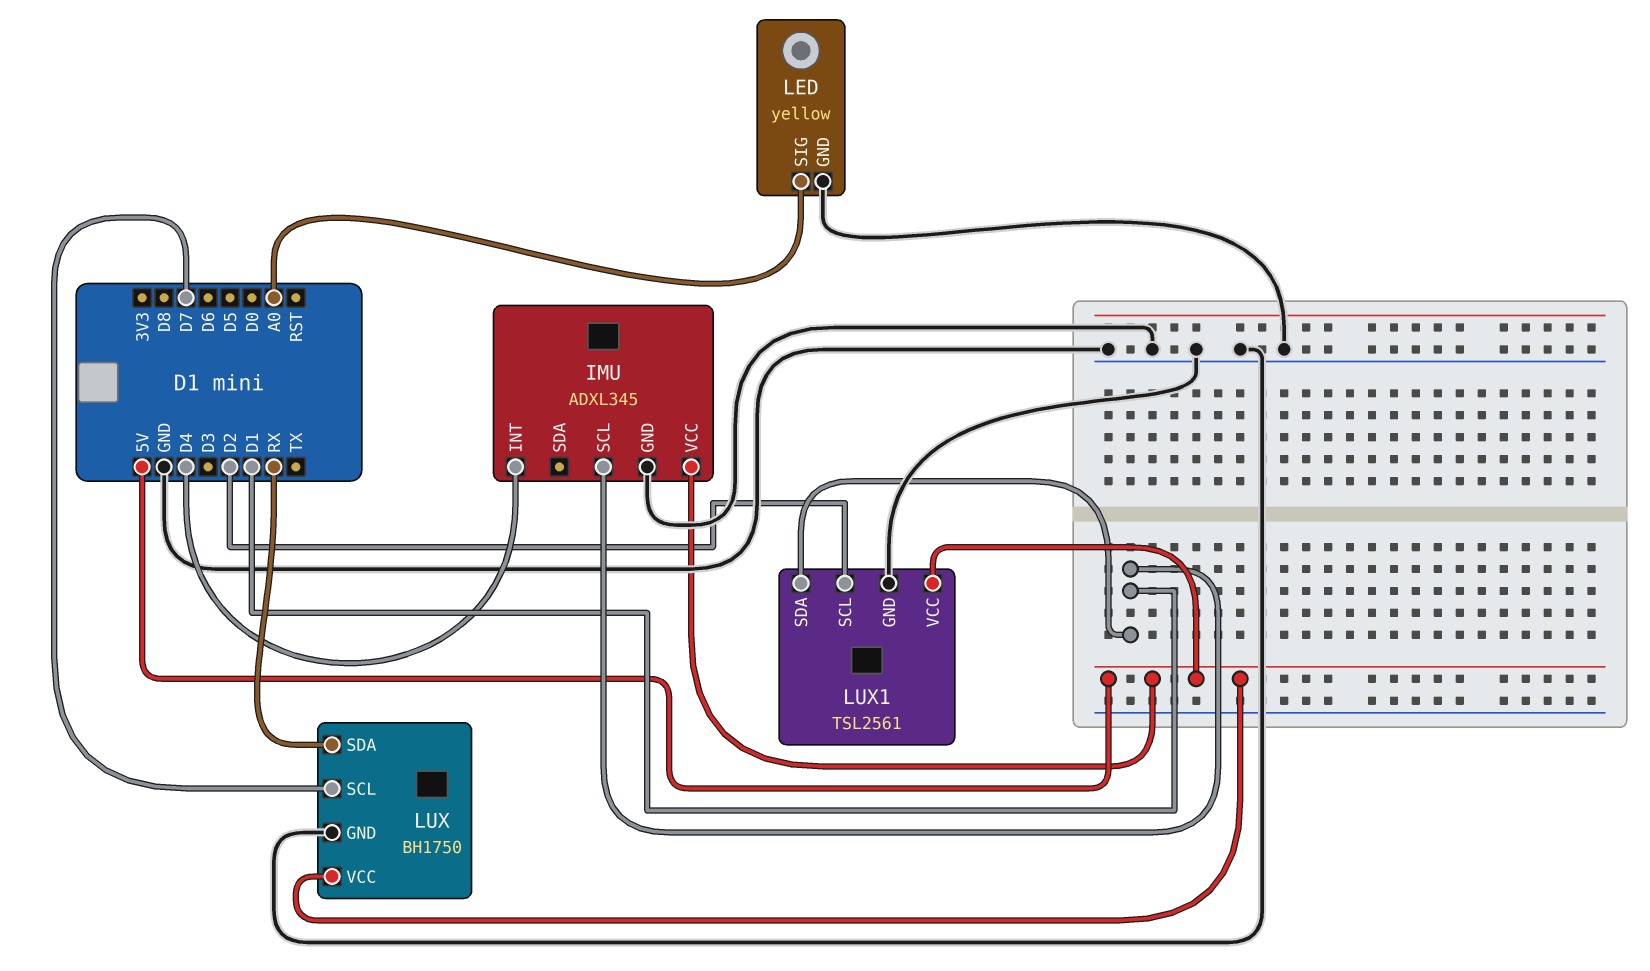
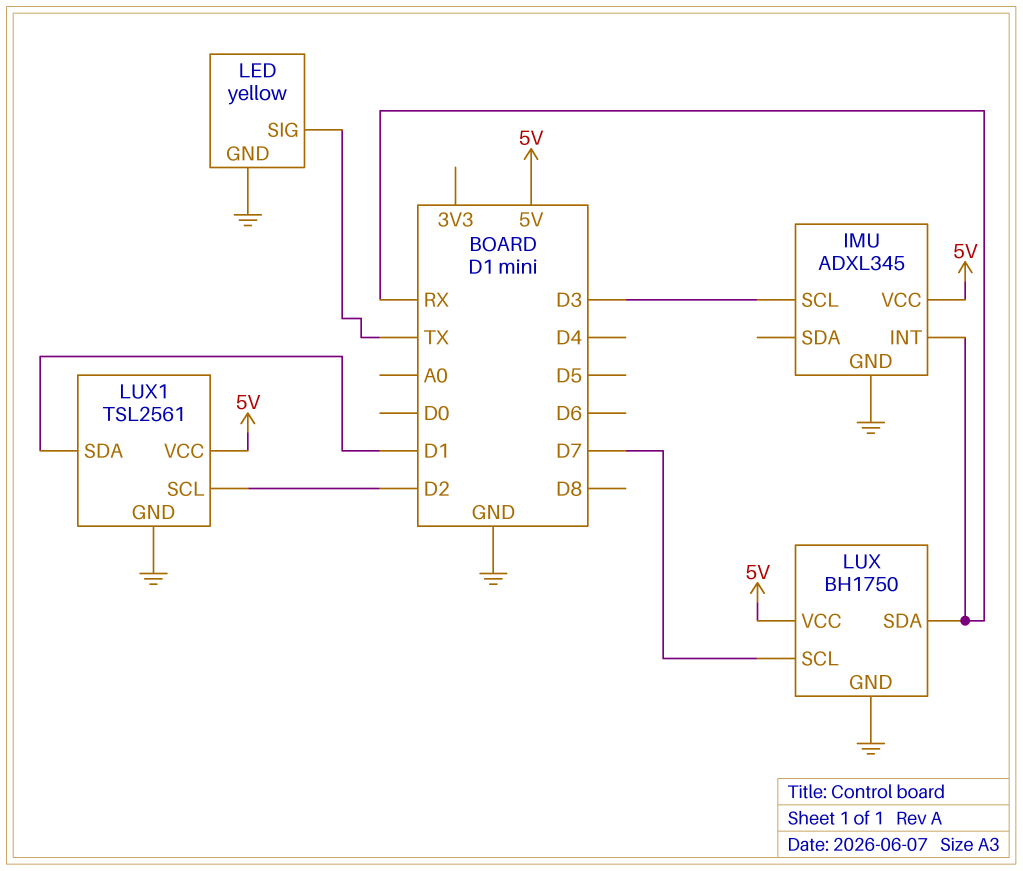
IMU pin INT: D4 -> RX
IMU pin SCL: D1 -> D3
LED pin SIG: A0 -> TX

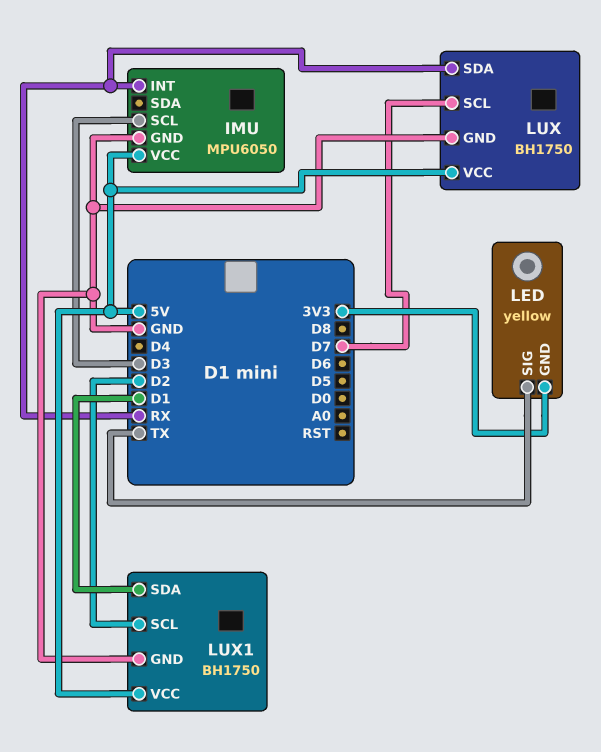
IMU: ADXL345 -> MPU6050
LED pin GND: GND -> 3V3
LUX1: TSL2561 -> BH1750

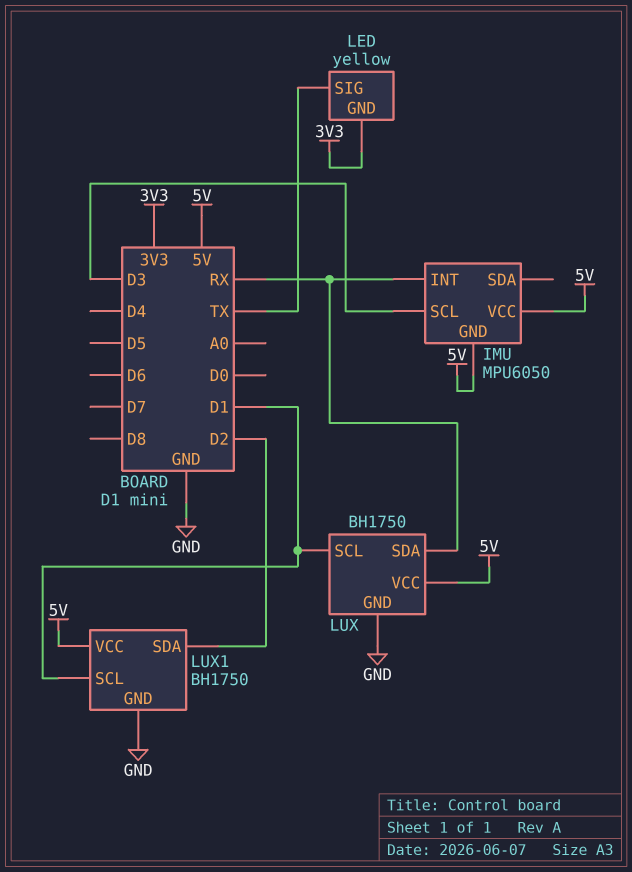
IMU pin GND: GND -> 5V
LUX pin SCL: D7 -> D1
LUX1 pin SCL: D2 -> D1
LUX1 pin SDA: D1 -> D2

